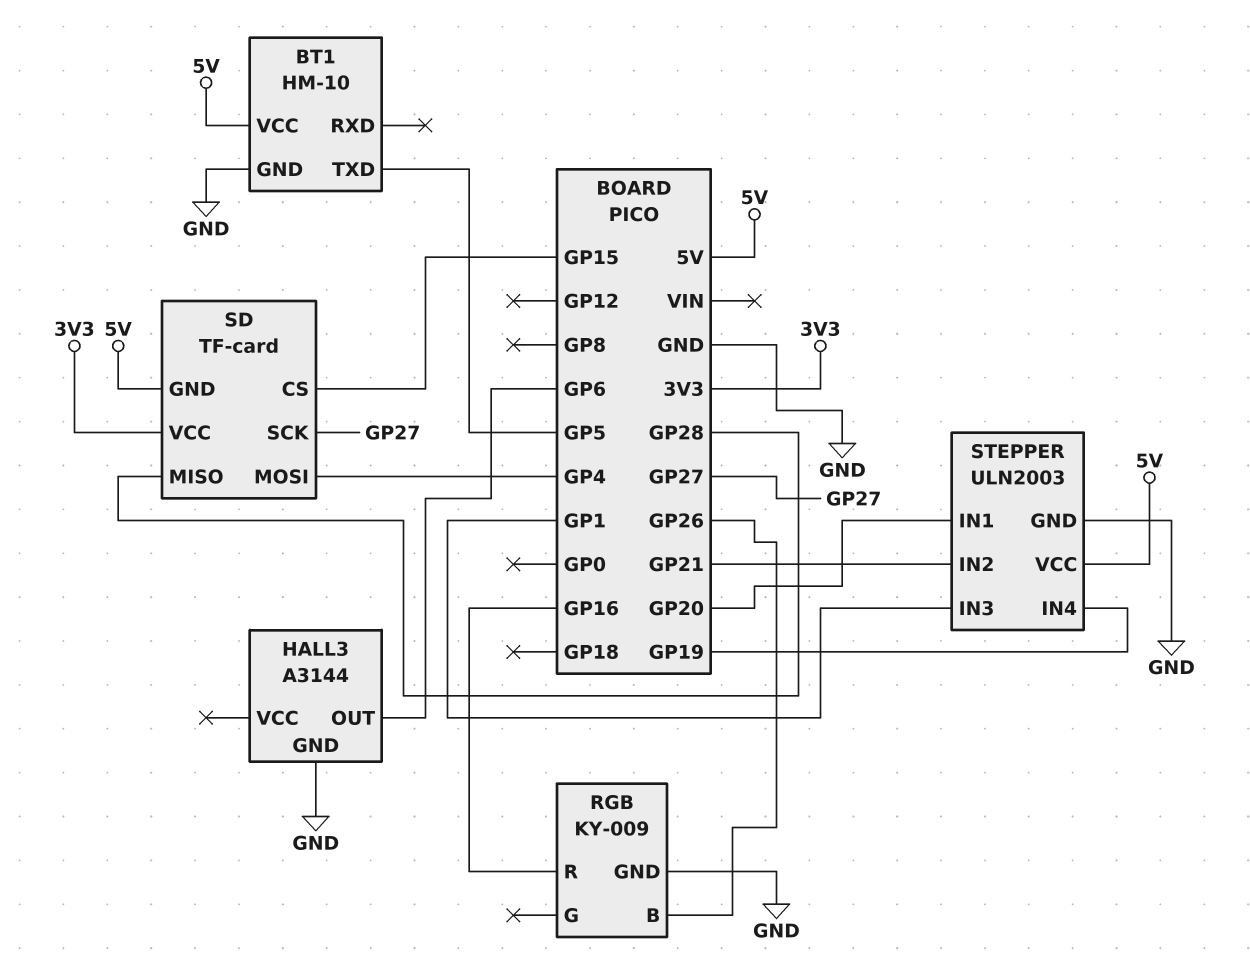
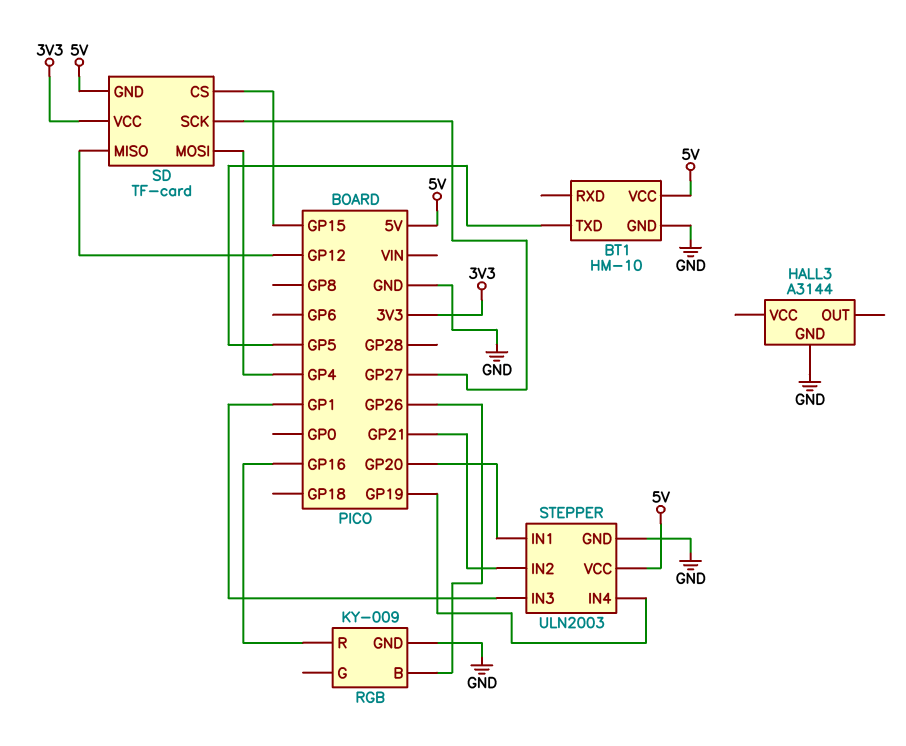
HALL3 pin OUT: GP6 -> none
SD pin MISO: GP28 -> GP12

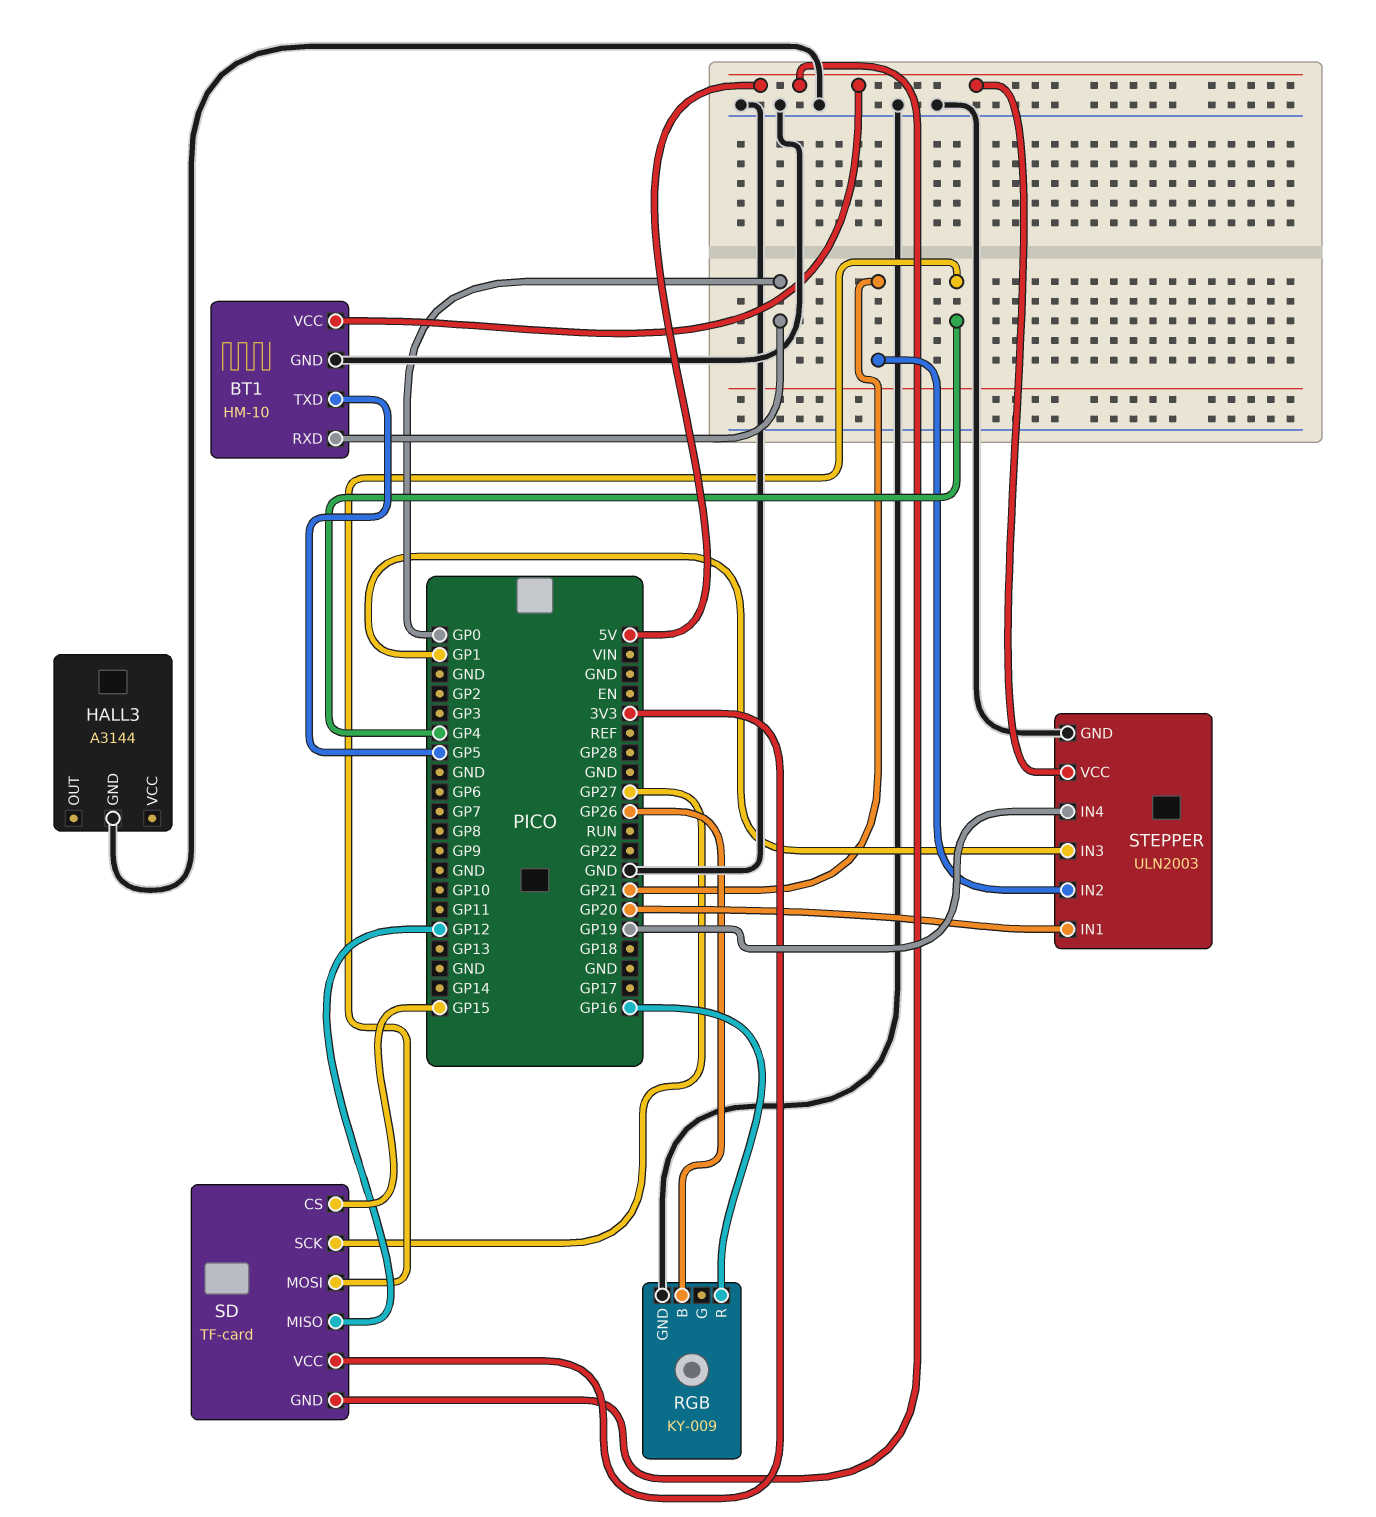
BT1 pin RXD: none -> GP0

